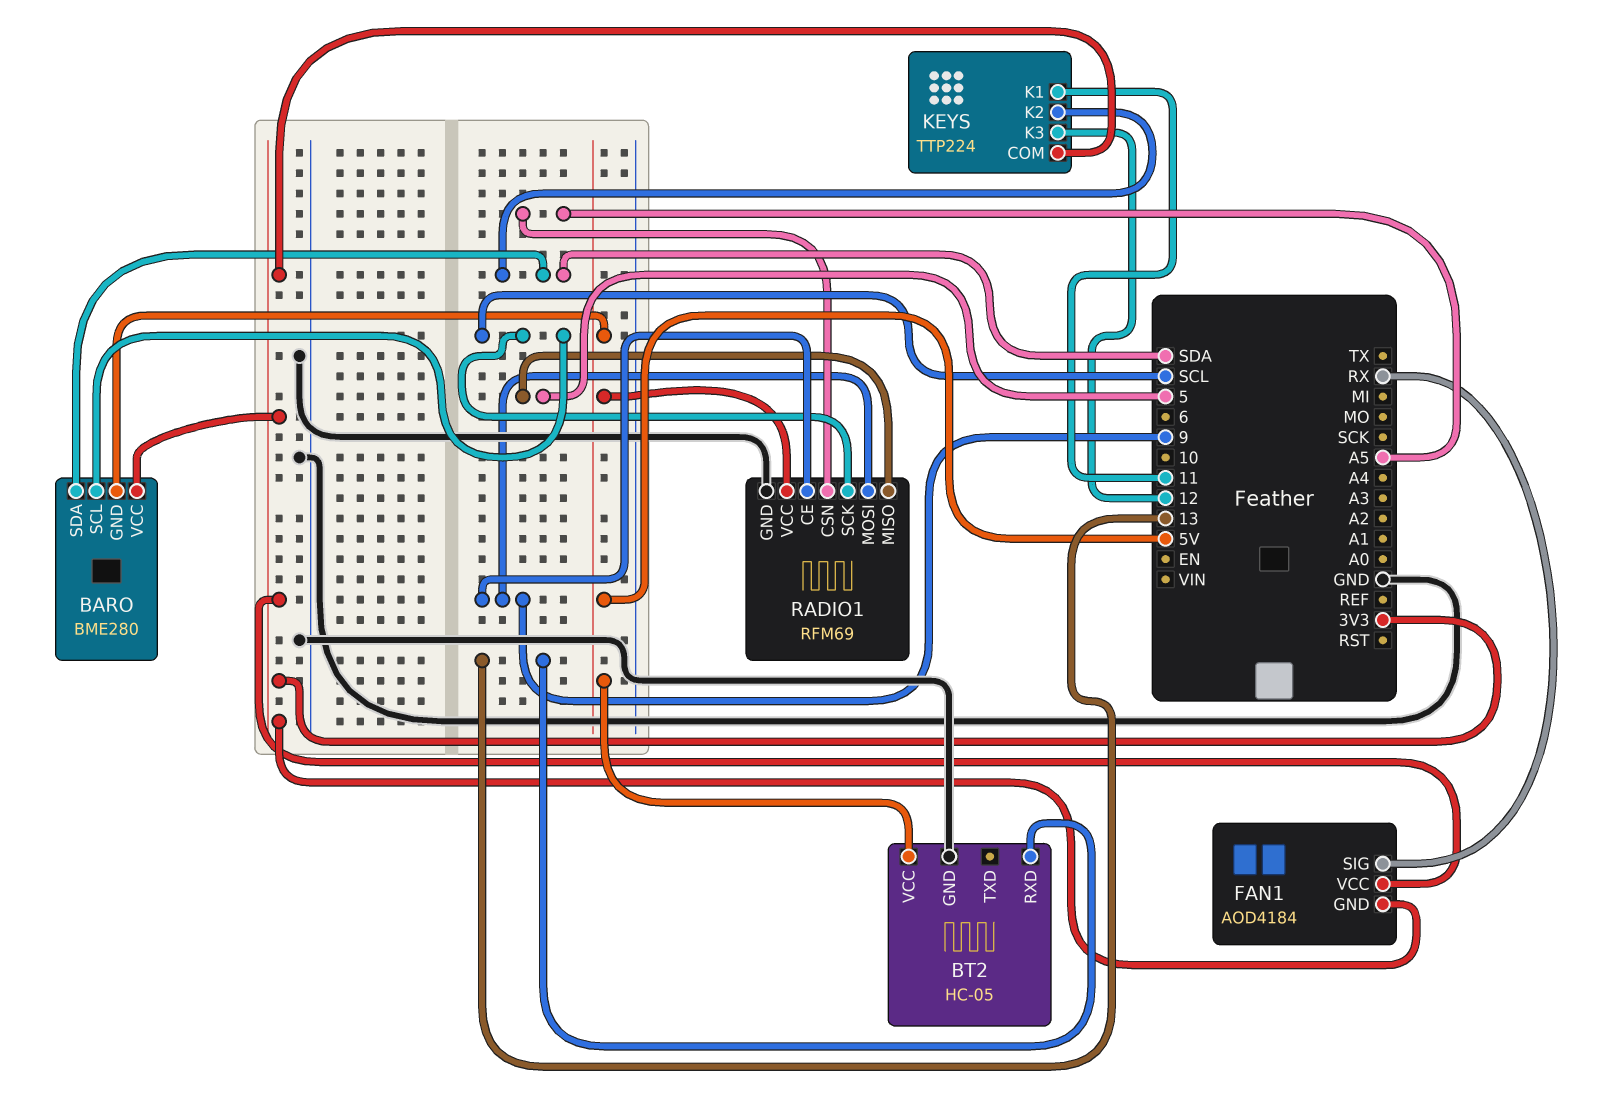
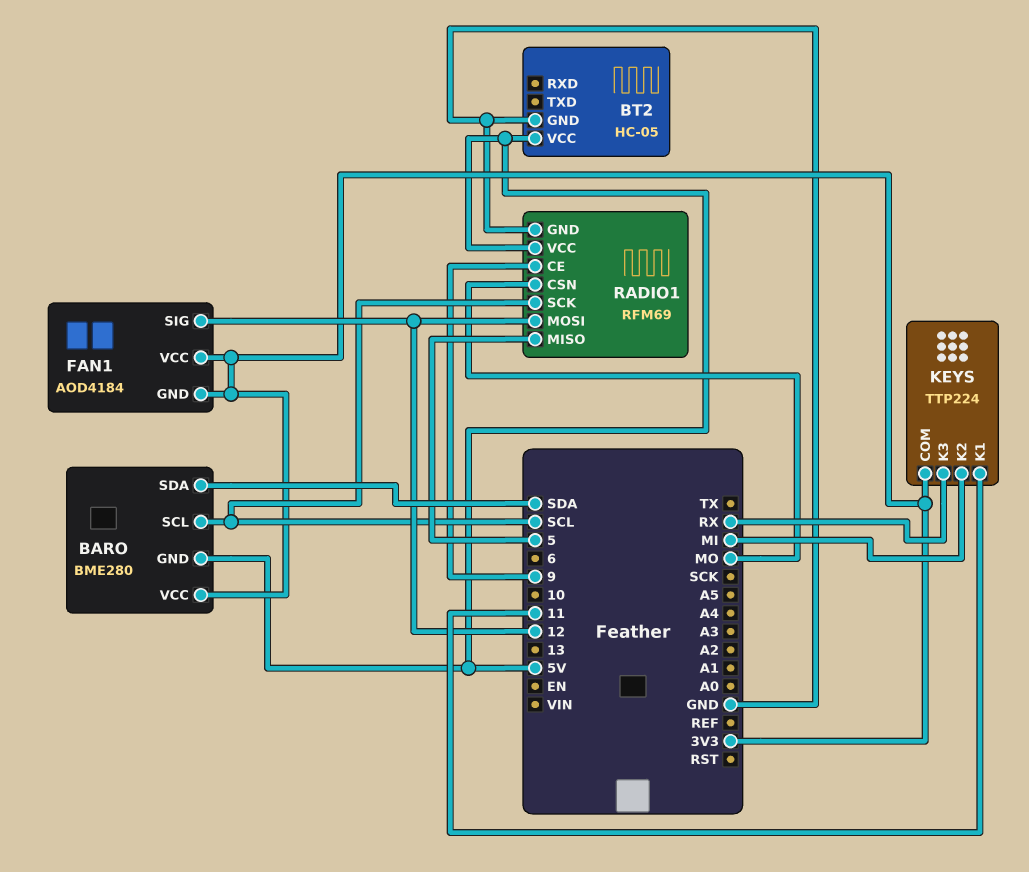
BT2 pin RXD: 13 -> none
FAN1 pin SIG: RX -> 12
KEYS pin K2: SDA -> MI
KEYS pin K3: 12 -> RX
RADIO1 pin CSN: A5 -> MO
RADIO1 pin MOSI: 9 -> 12

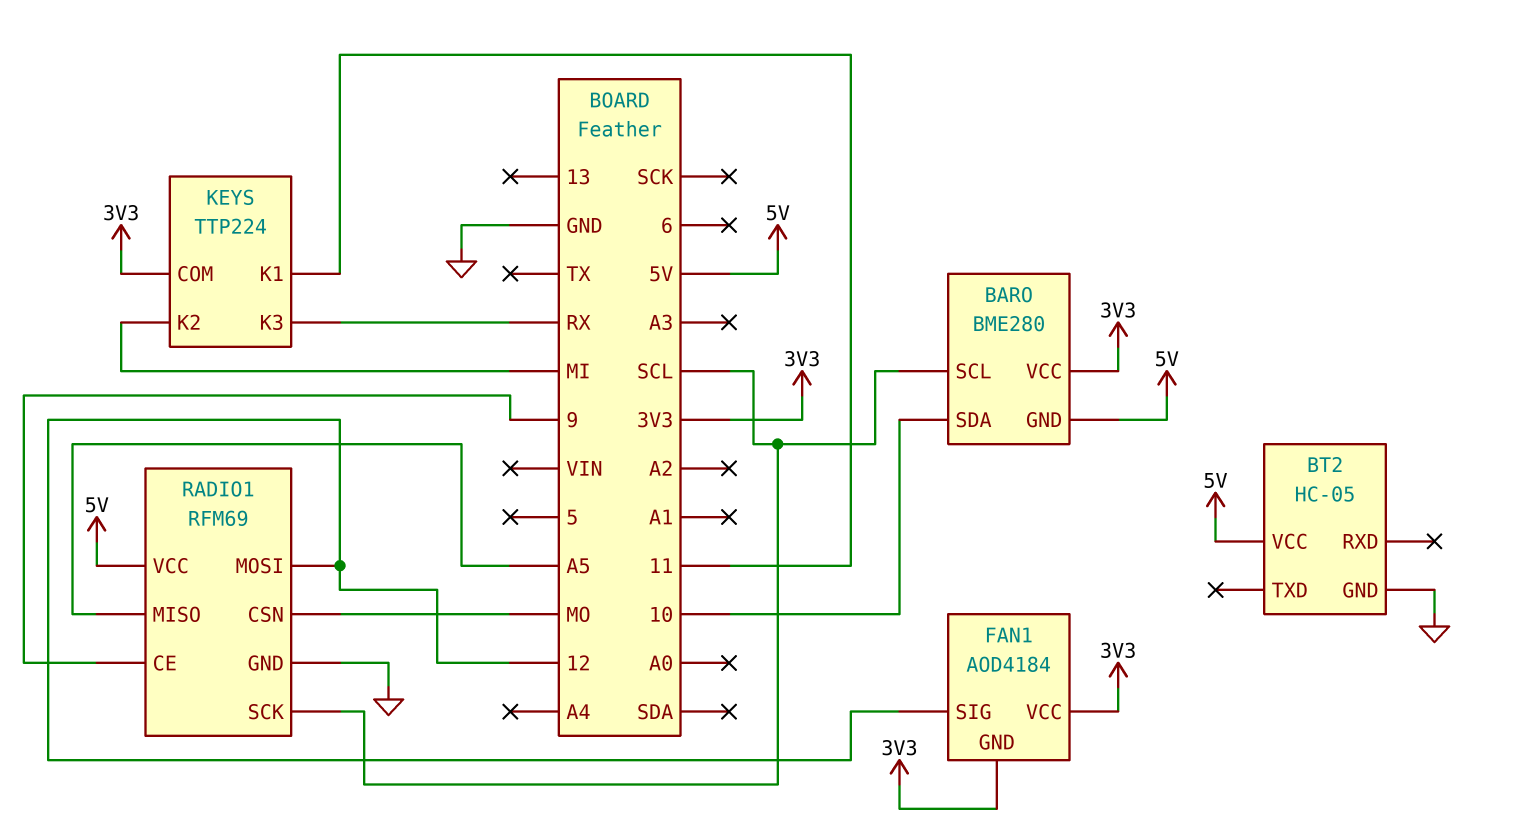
BARO pin SDA: SDA -> 10
RADIO1 pin MISO: 5 -> A5

